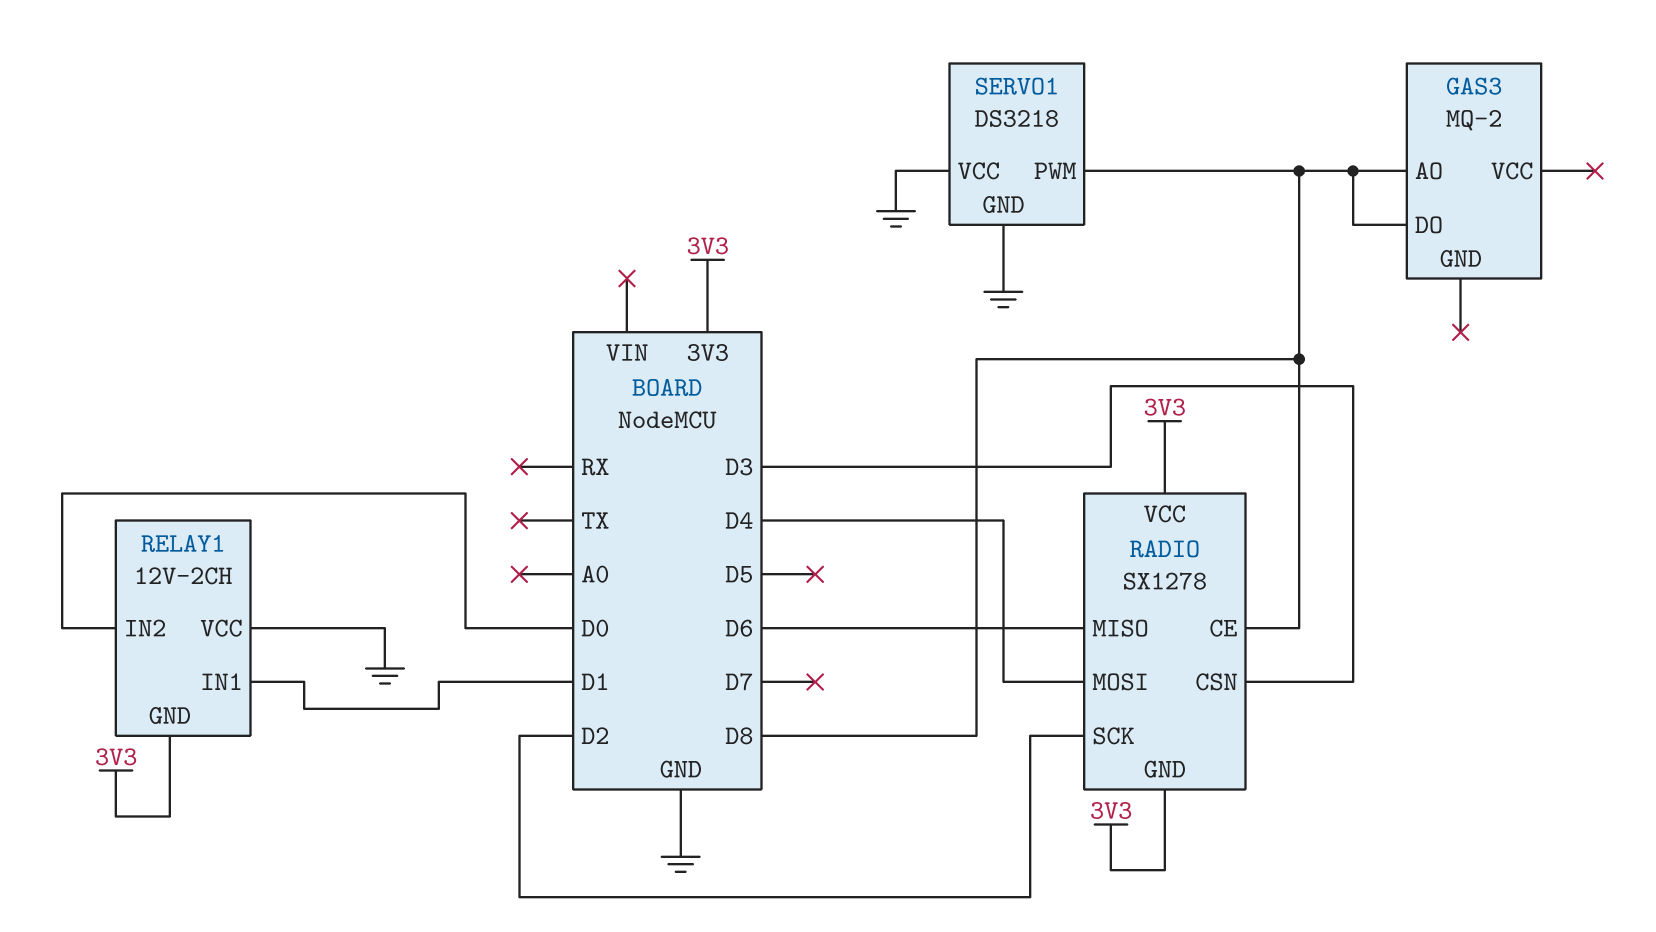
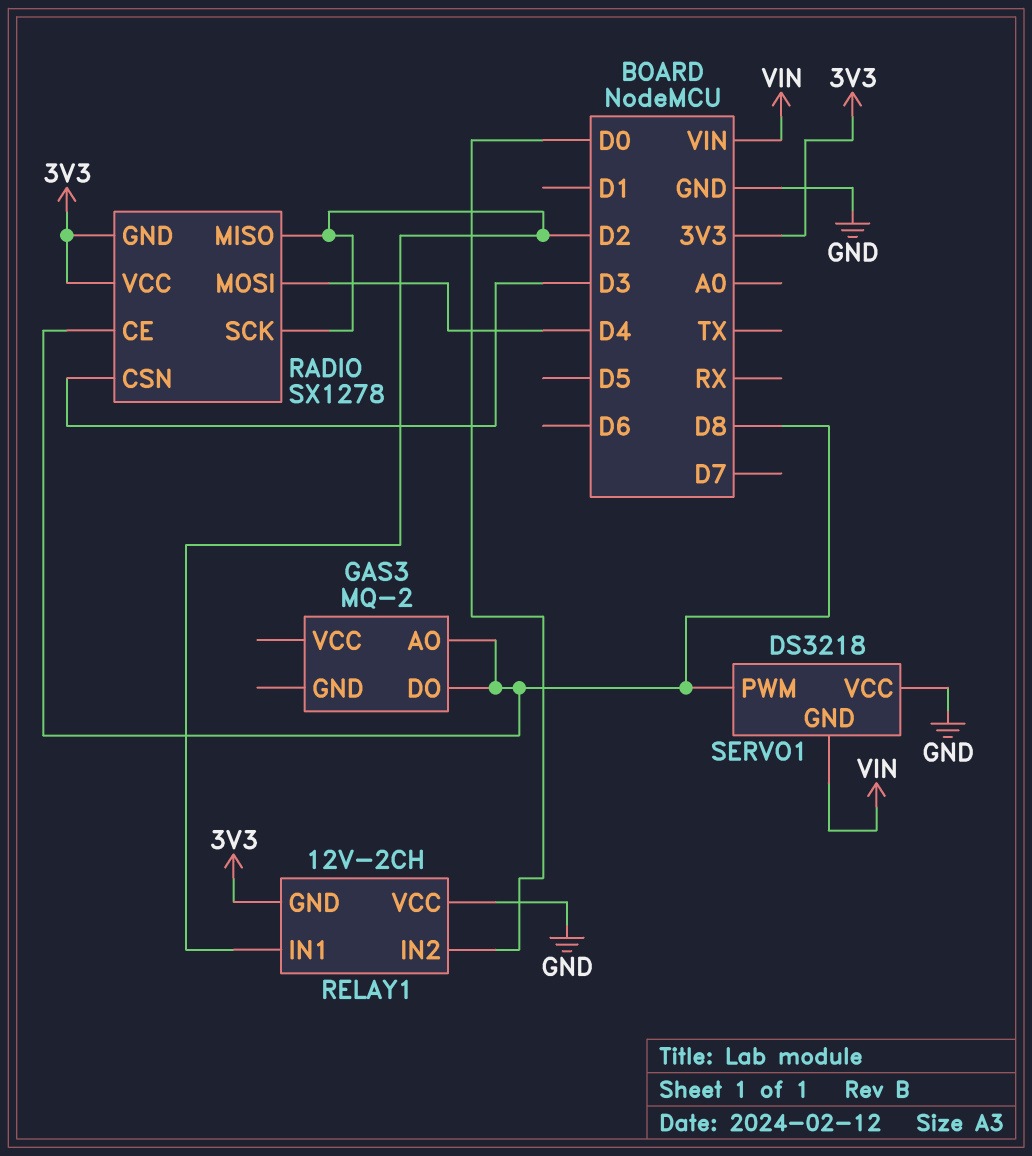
RADIO pin MISO: D6 -> D2
RELAY1 pin IN1: D1 -> D2
SERVO1 pin GND: GND -> VIN

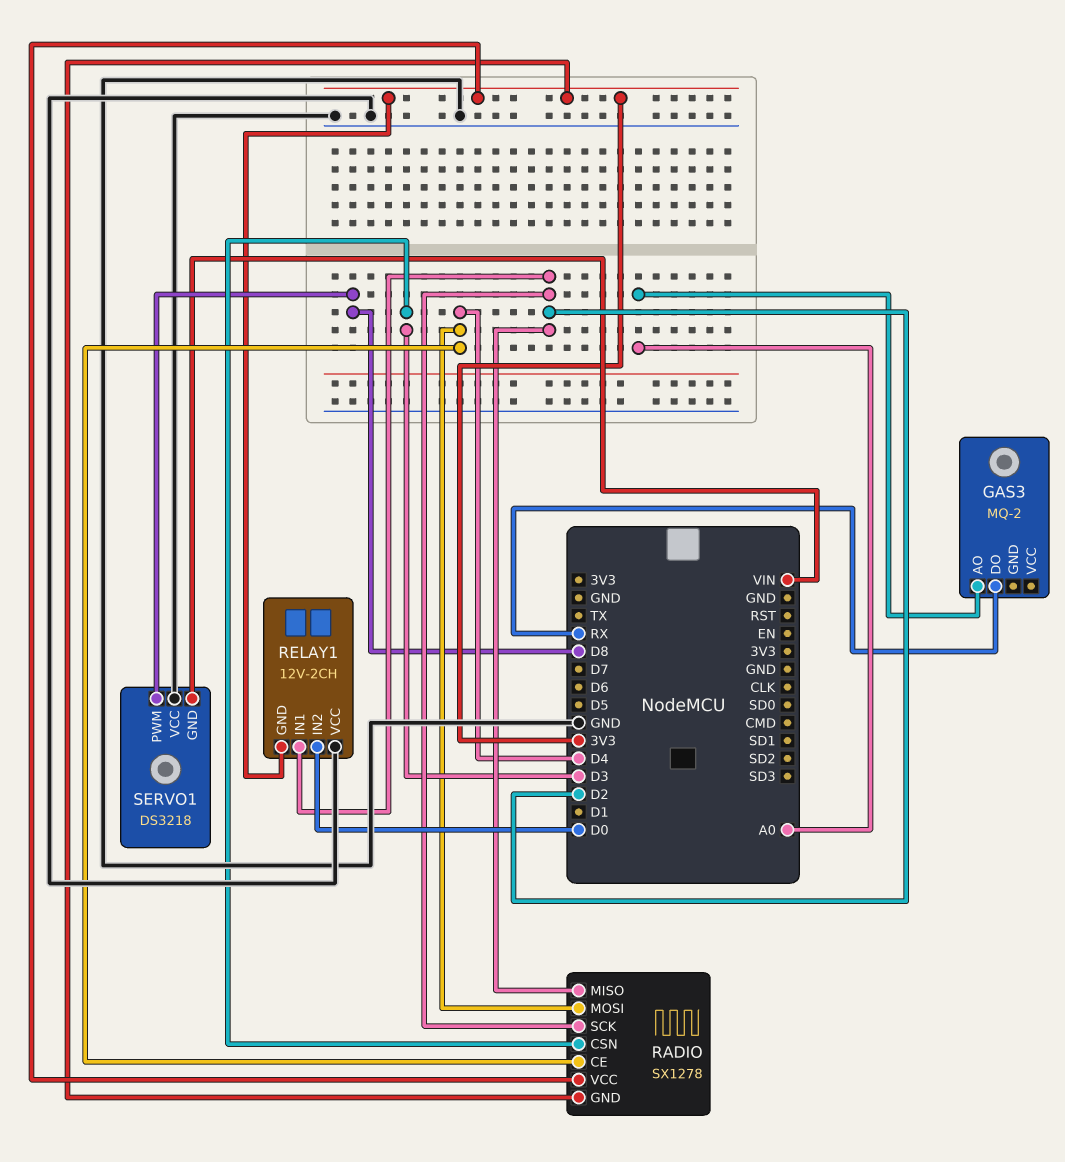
GAS3 pin AO: D8 -> A0
GAS3 pin DO: D8 -> RX
RADIO pin CE: D8 -> D4

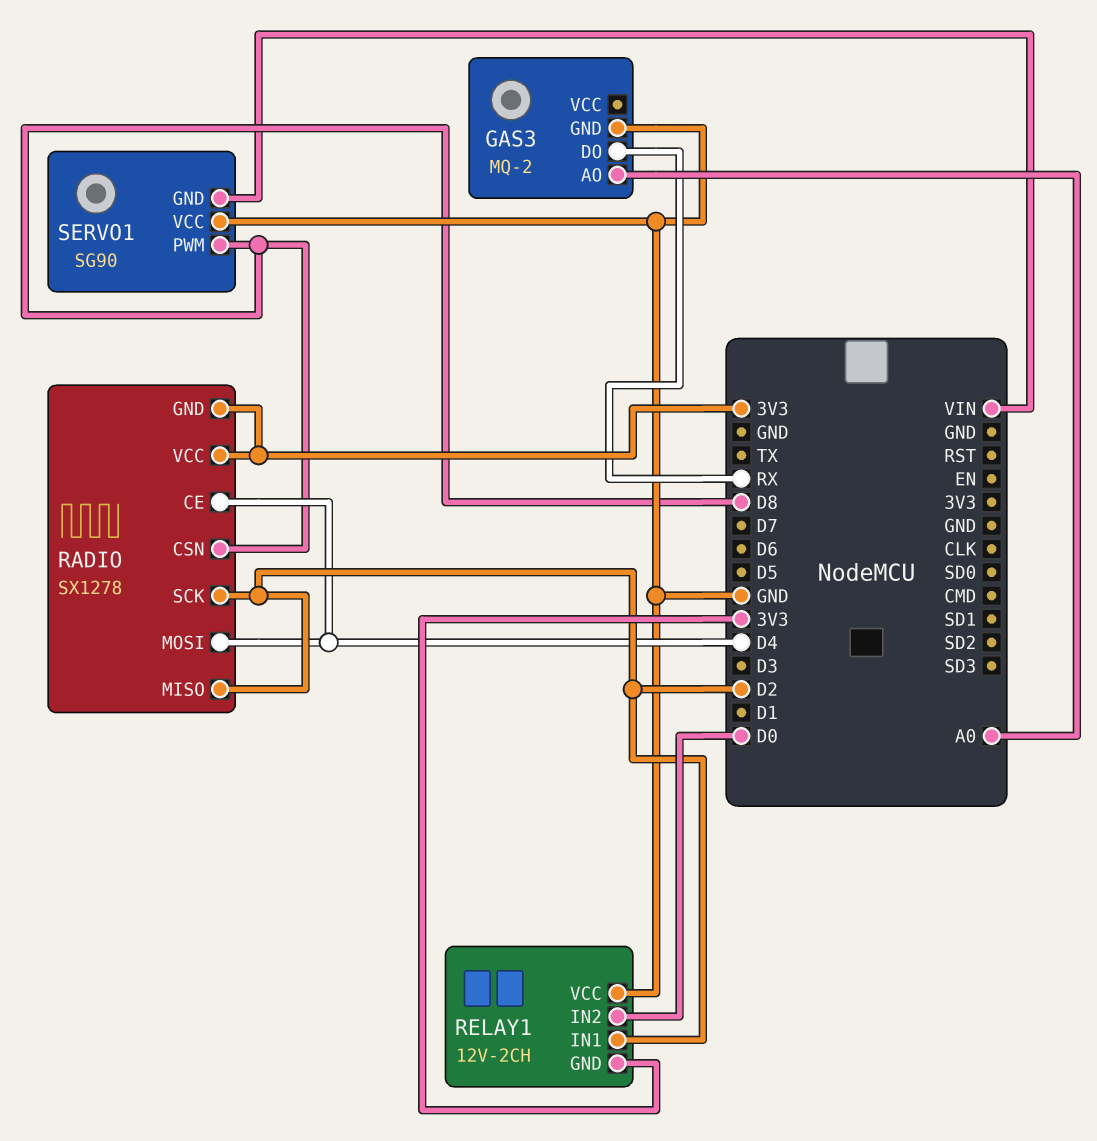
GAS3 pin GND: none -> GND
RADIO pin CSN: D3 -> D8
SERVO1: DS3218 -> SG90

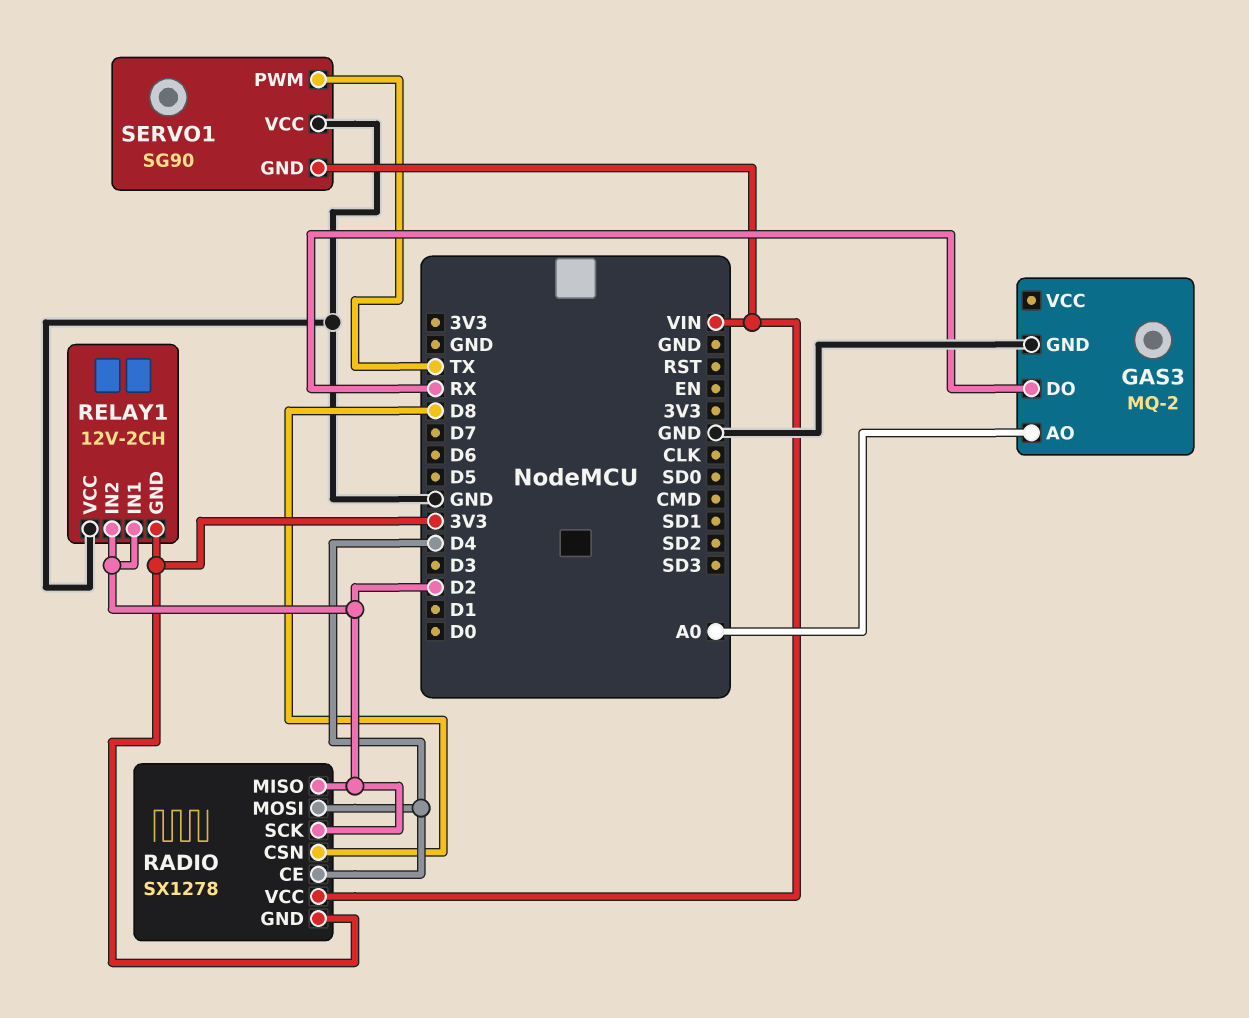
RADIO pin VCC: 3V3 -> VIN
RELAY1 pin IN2: D0 -> D2
SERVO1 pin PWM: D8 -> TX

